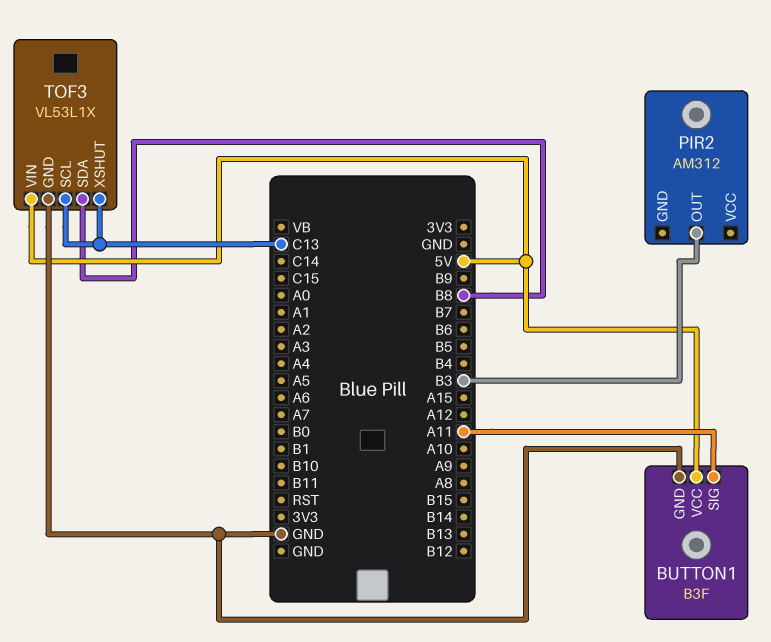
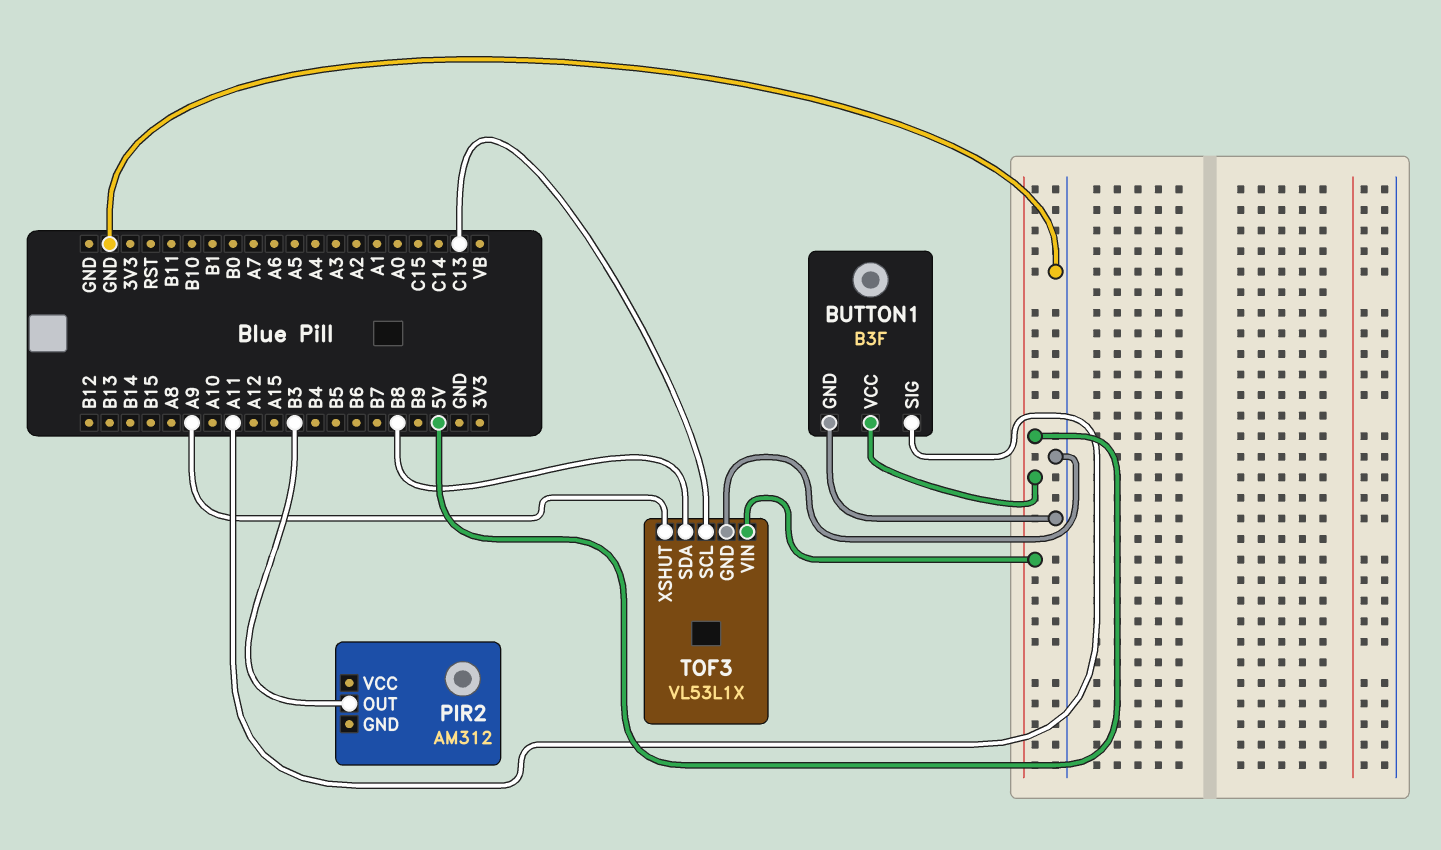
TOF3 pin XSHUT: C13 -> A9

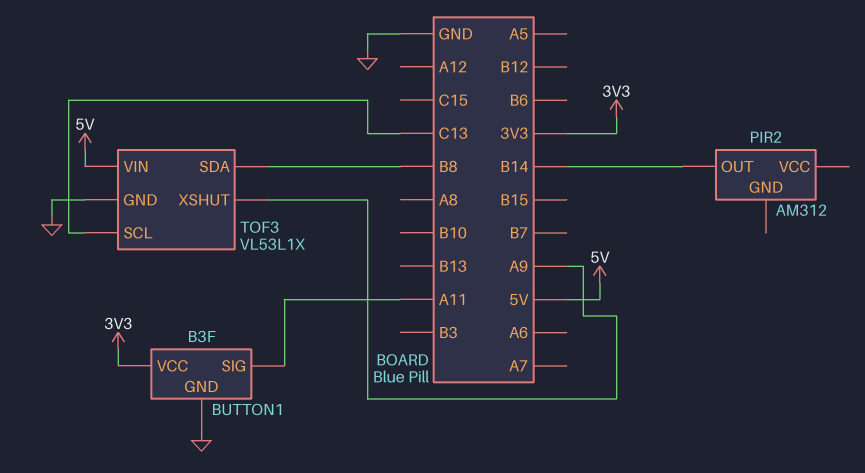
BUTTON1 pin VCC: 5V -> 3V3
PIR2 pin OUT: B3 -> B14

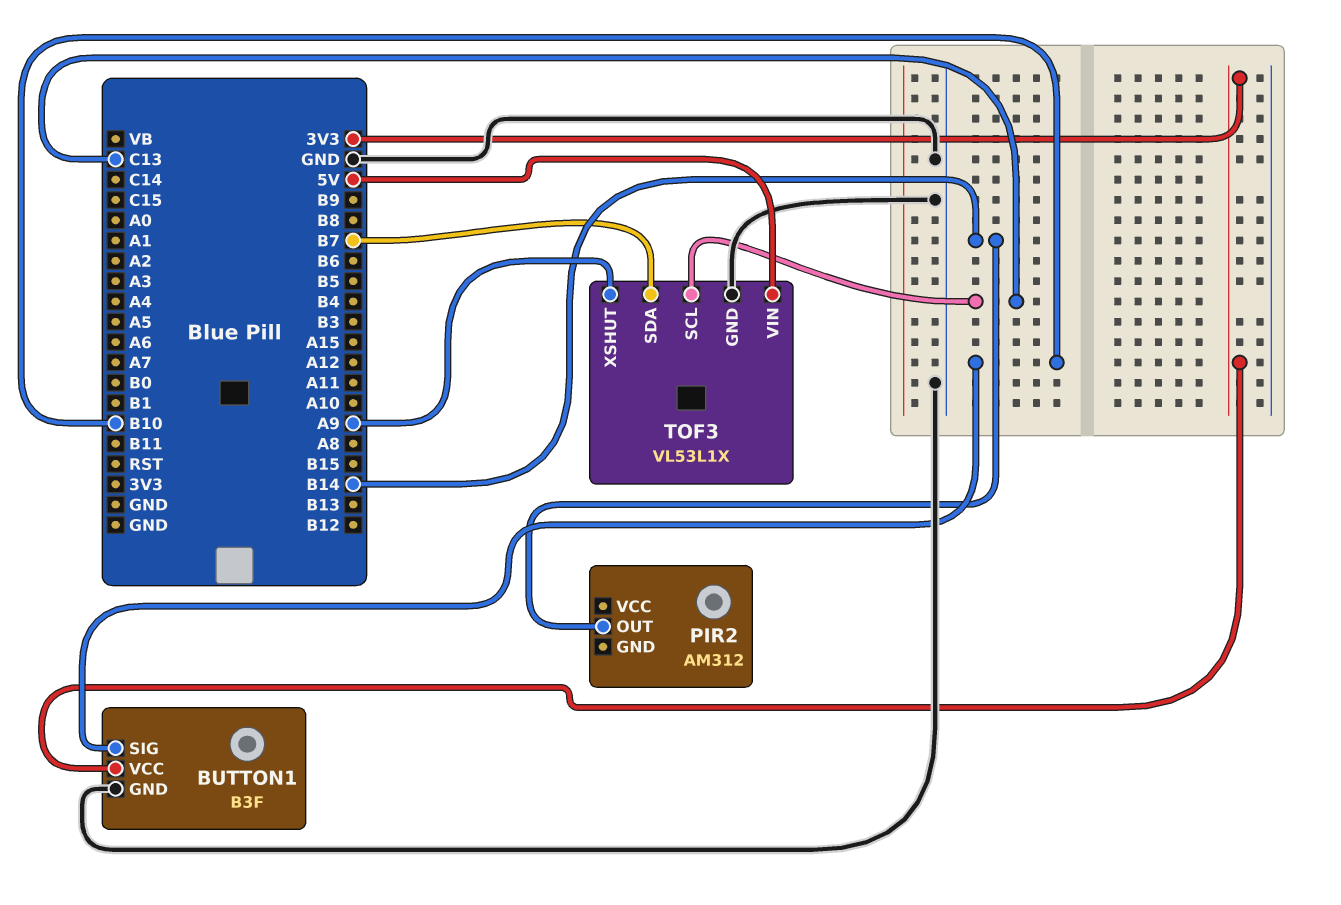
BUTTON1 pin SIG: A11 -> B10
TOF3 pin SDA: B8 -> B7

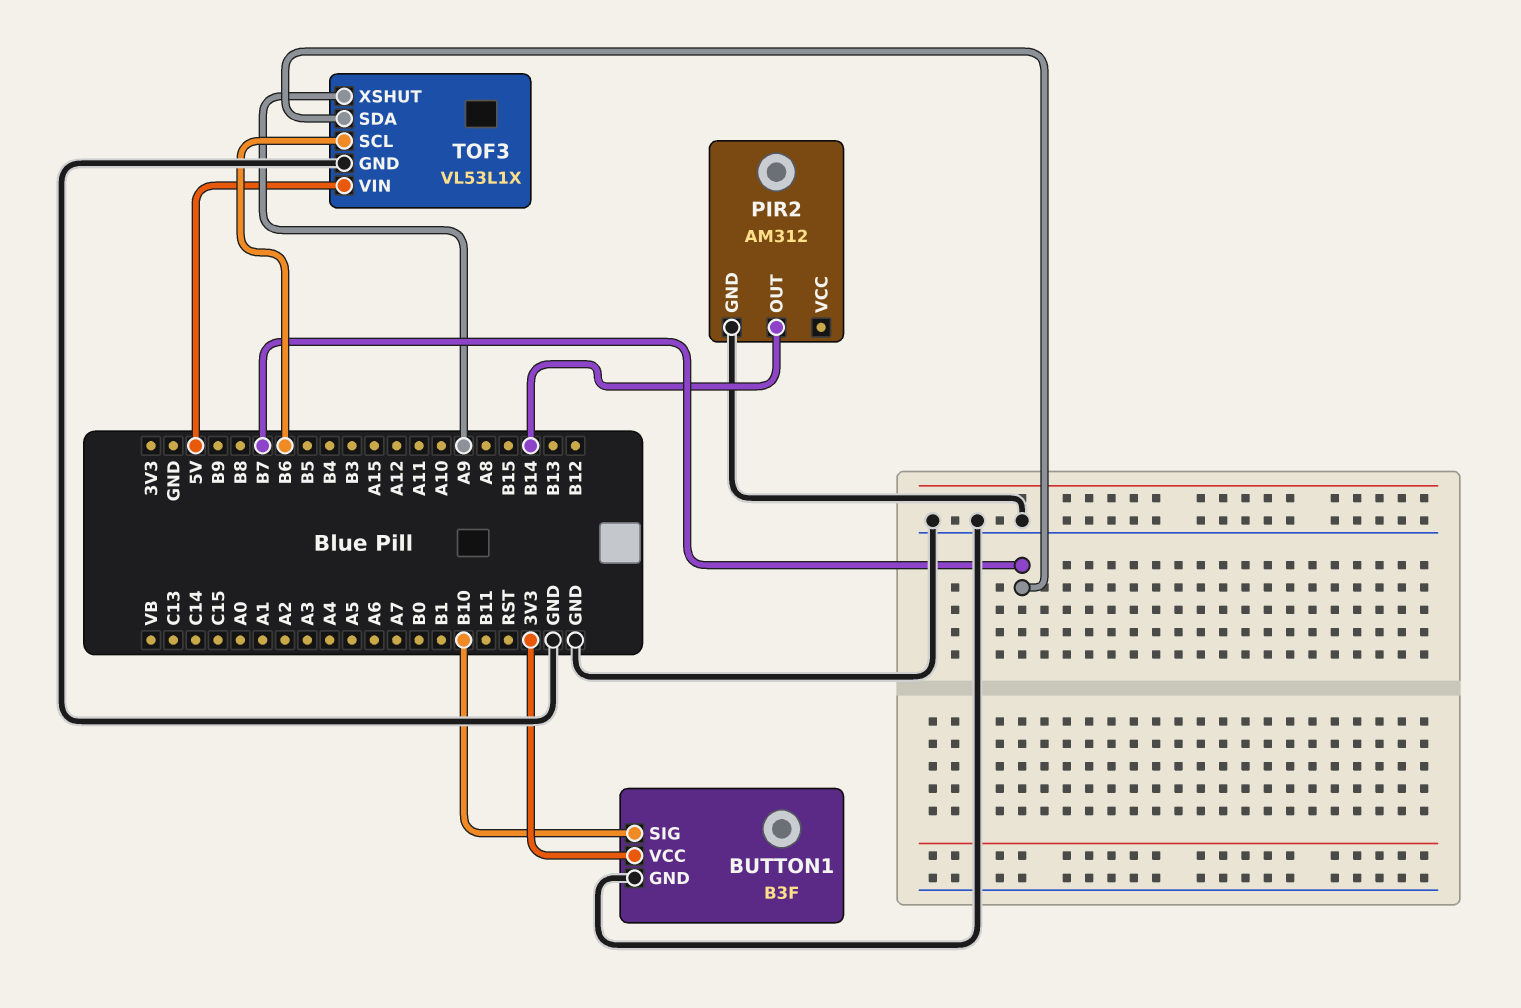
PIR2 pin GND: none -> GND
TOF3 pin SCL: C13 -> B6

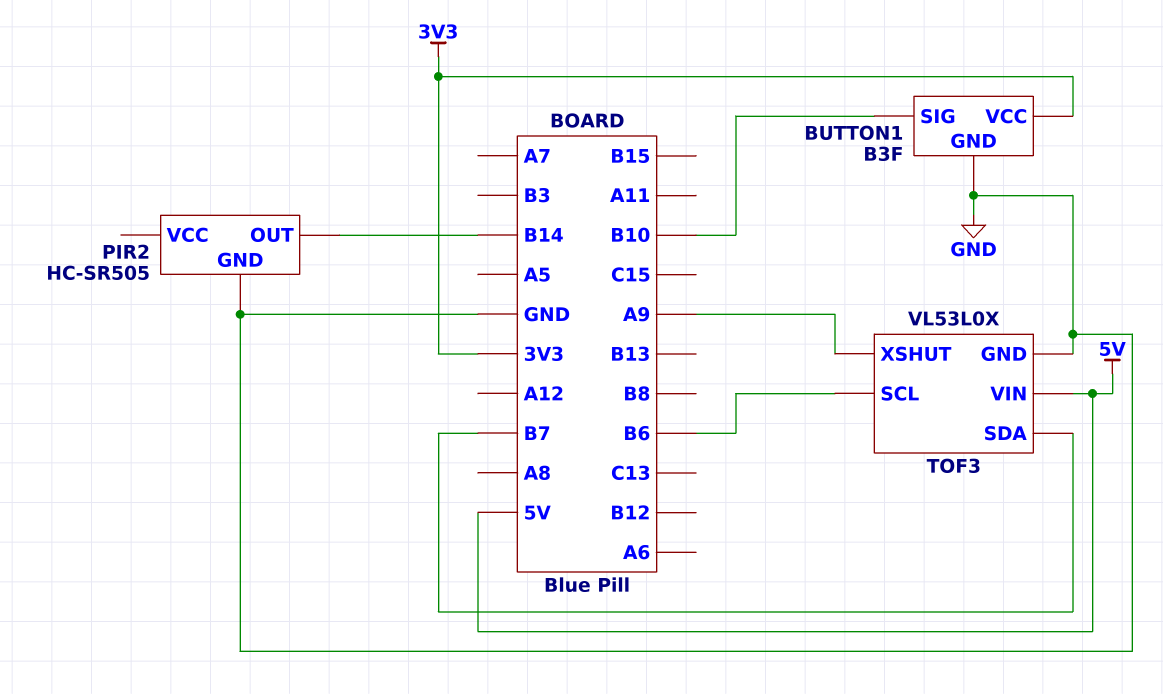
PIR2: AM312 -> HC-SR505
TOF3: VL53L1X -> VL53L0X

